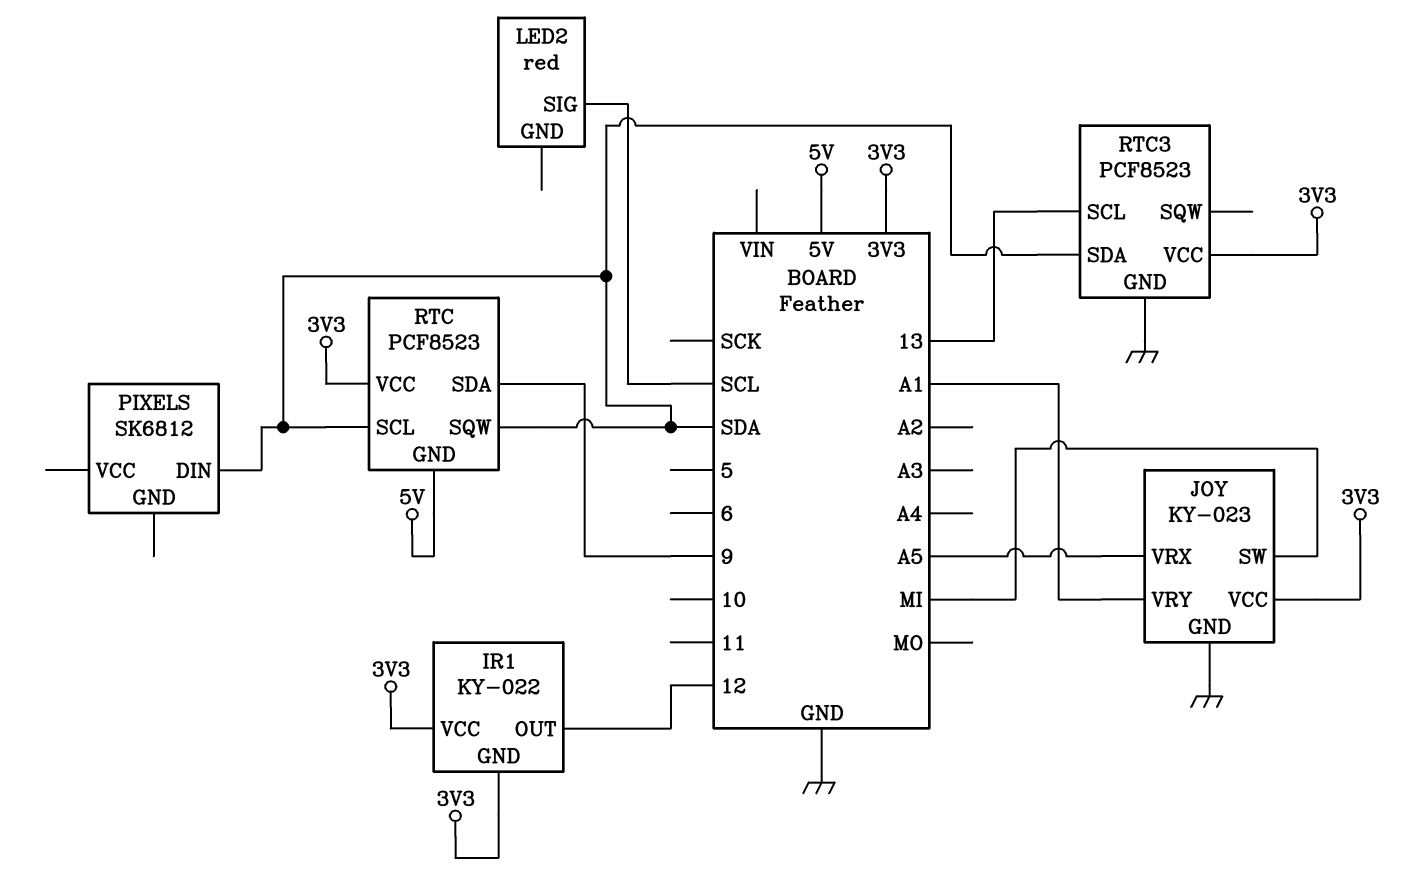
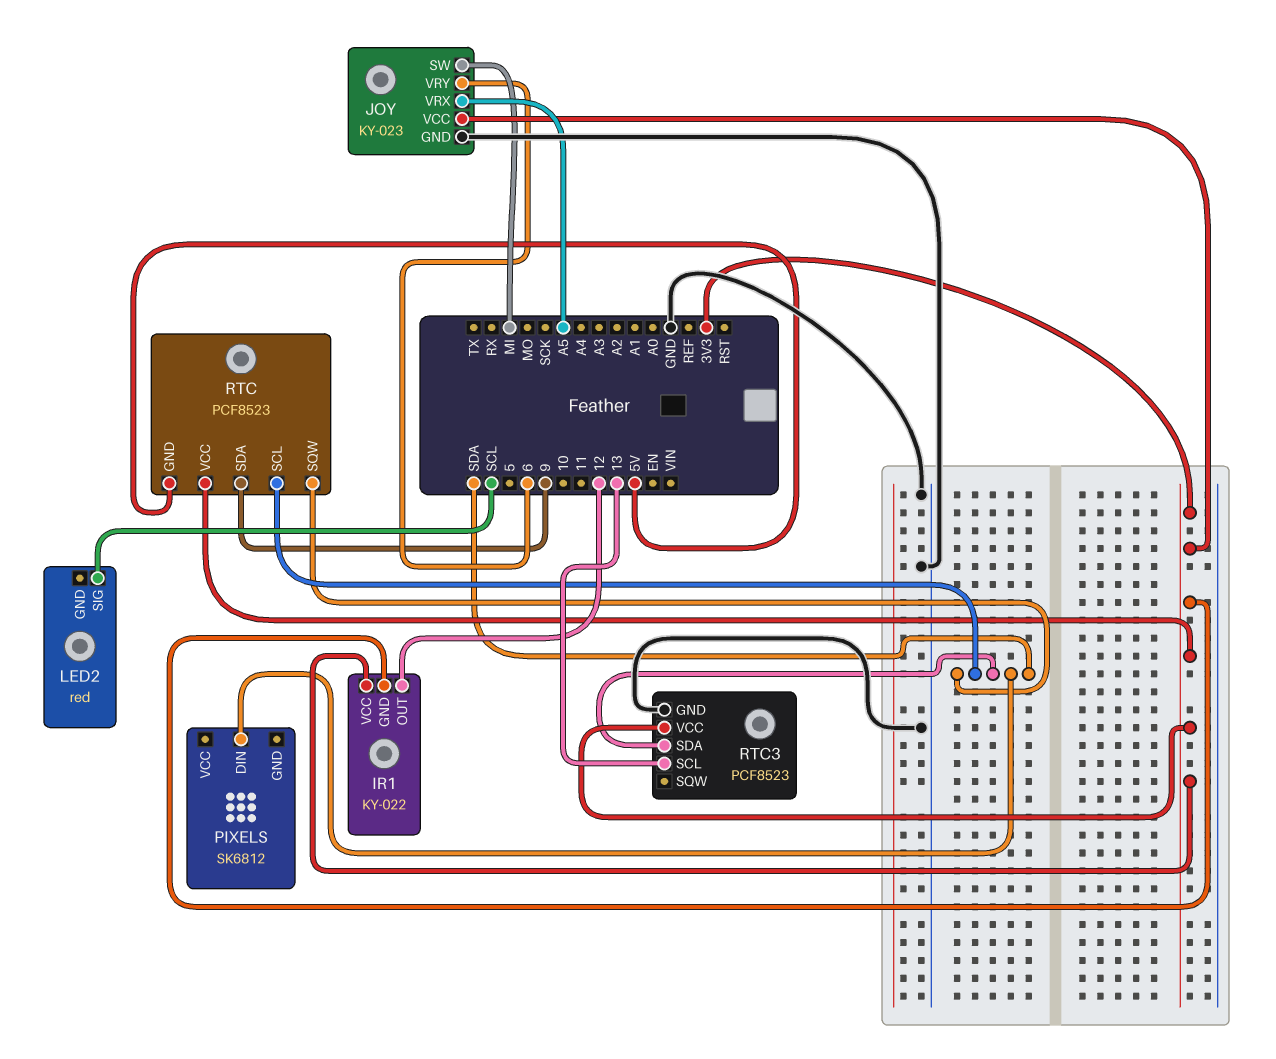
JOY pin VRY: A1 -> 6

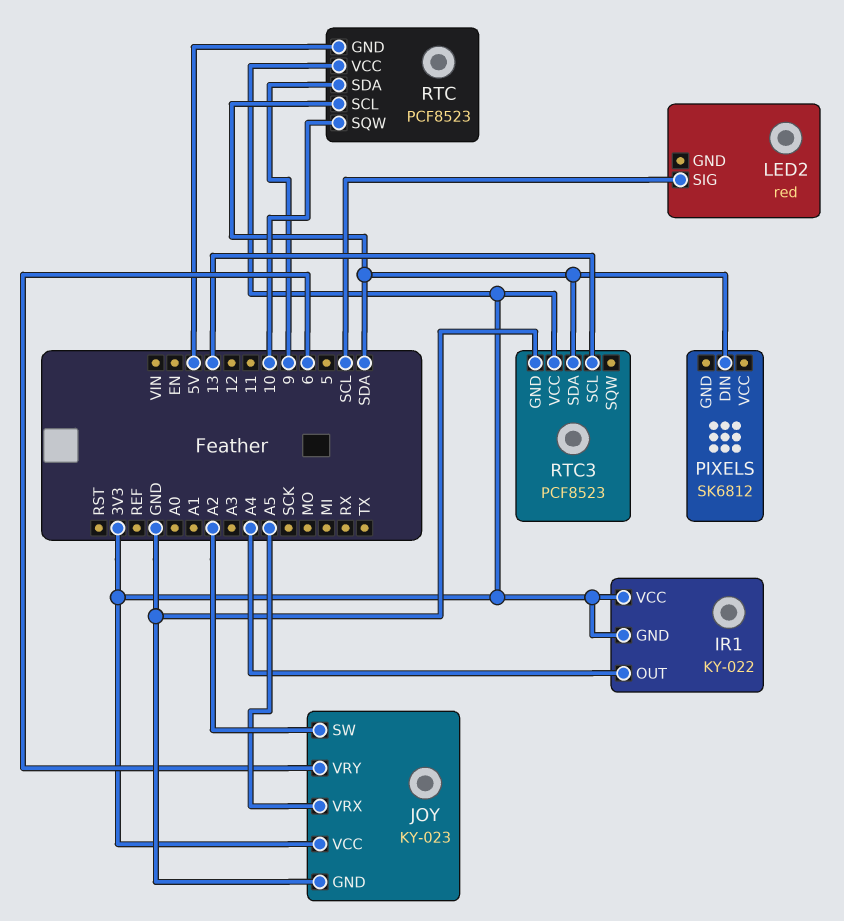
IR1 pin OUT: 12 -> A4
JOY pin SW: MI -> A2
RTC pin SQW: SDA -> 10

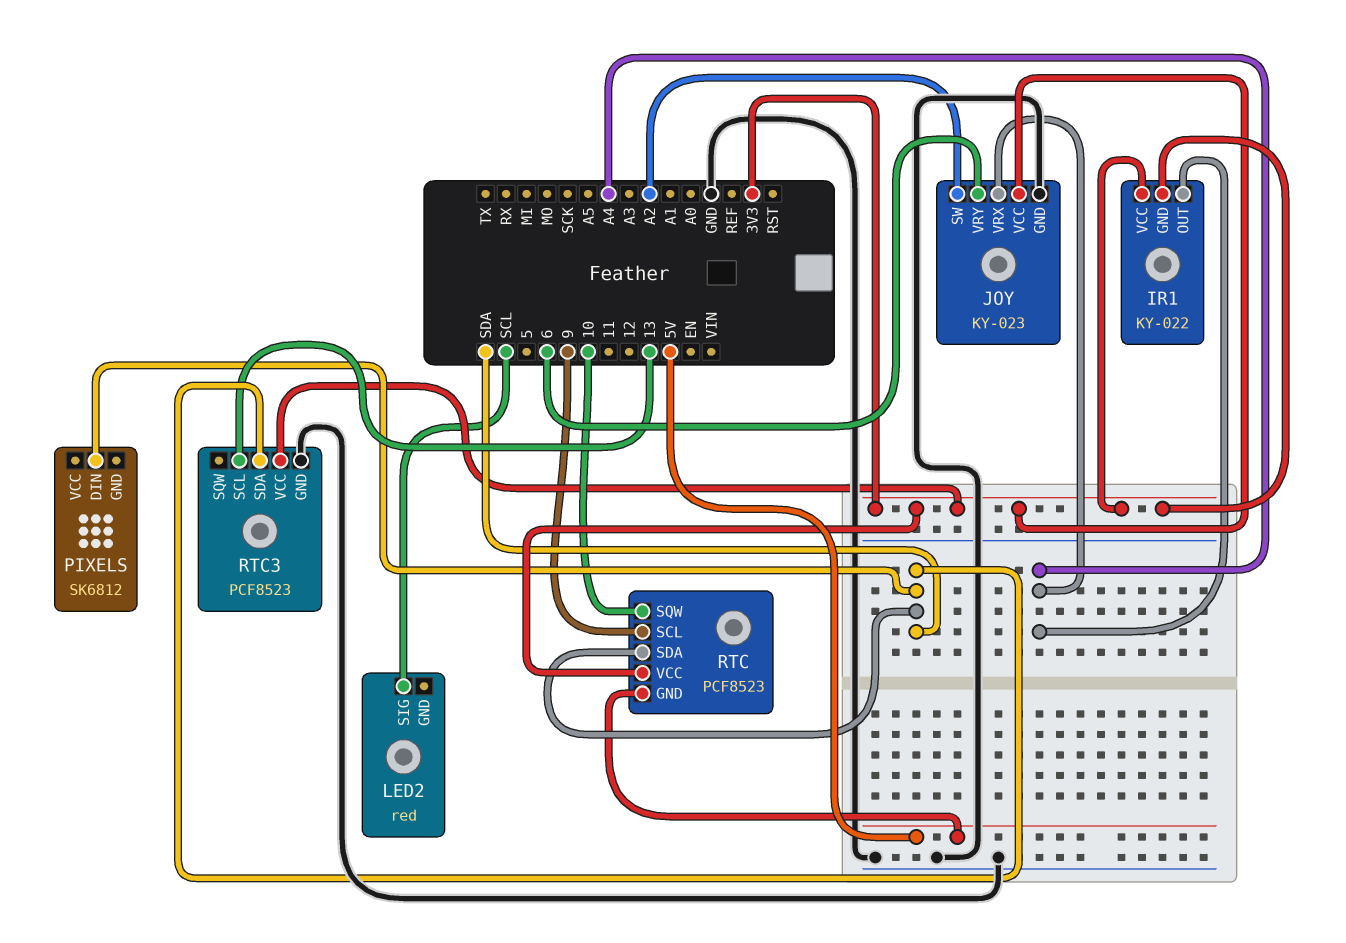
JOY pin VRX: A5 -> A4
RTC pin SCL: SDA -> 9
RTC pin SDA: 9 -> SDA

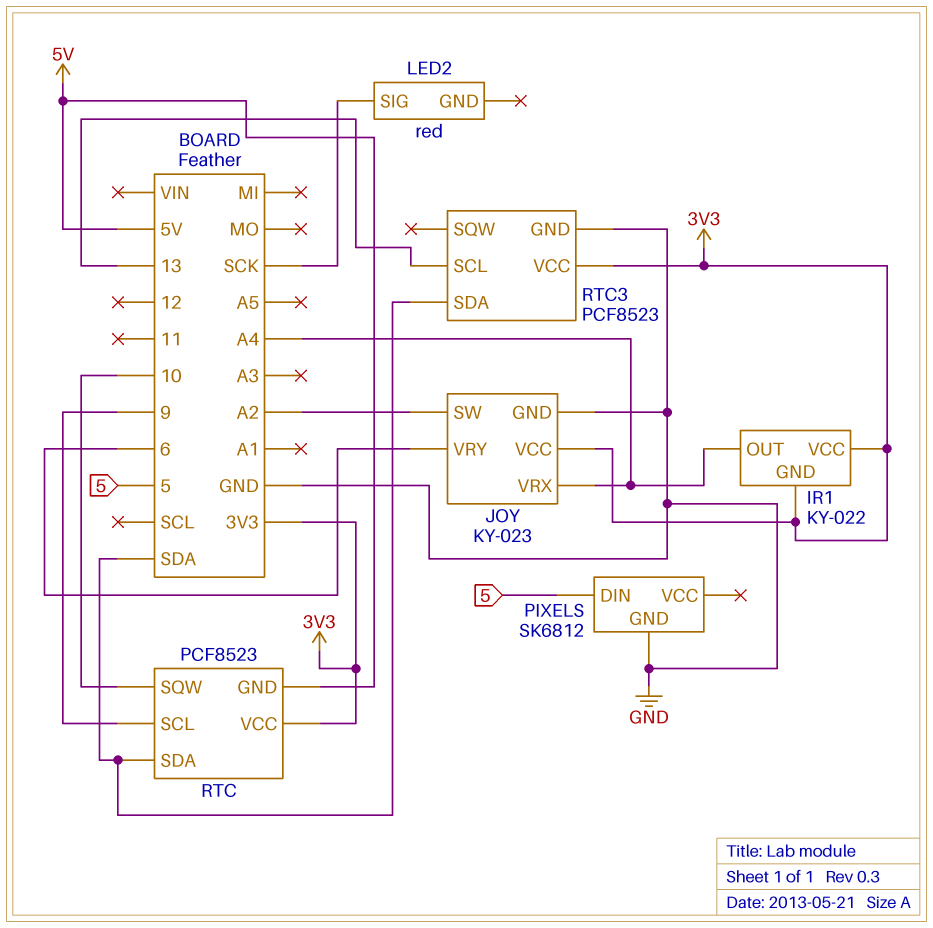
LED2 pin SIG: SCL -> SCK
PIXELS pin DIN: SDA -> 5
PIXELS pin GND: none -> GND

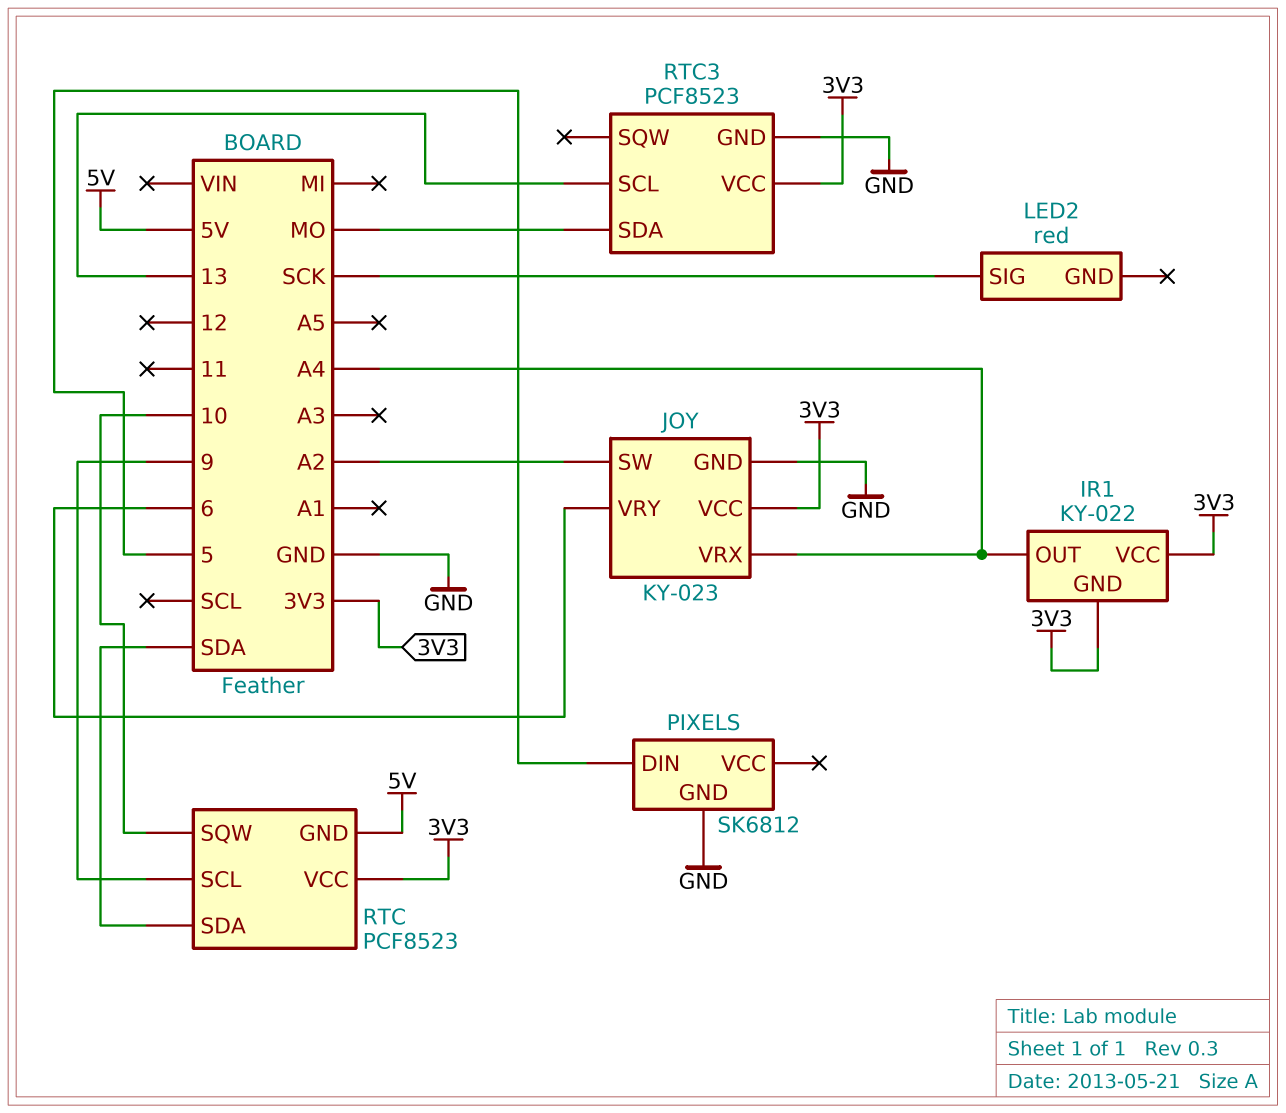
RTC3 pin SDA: SDA -> MO

